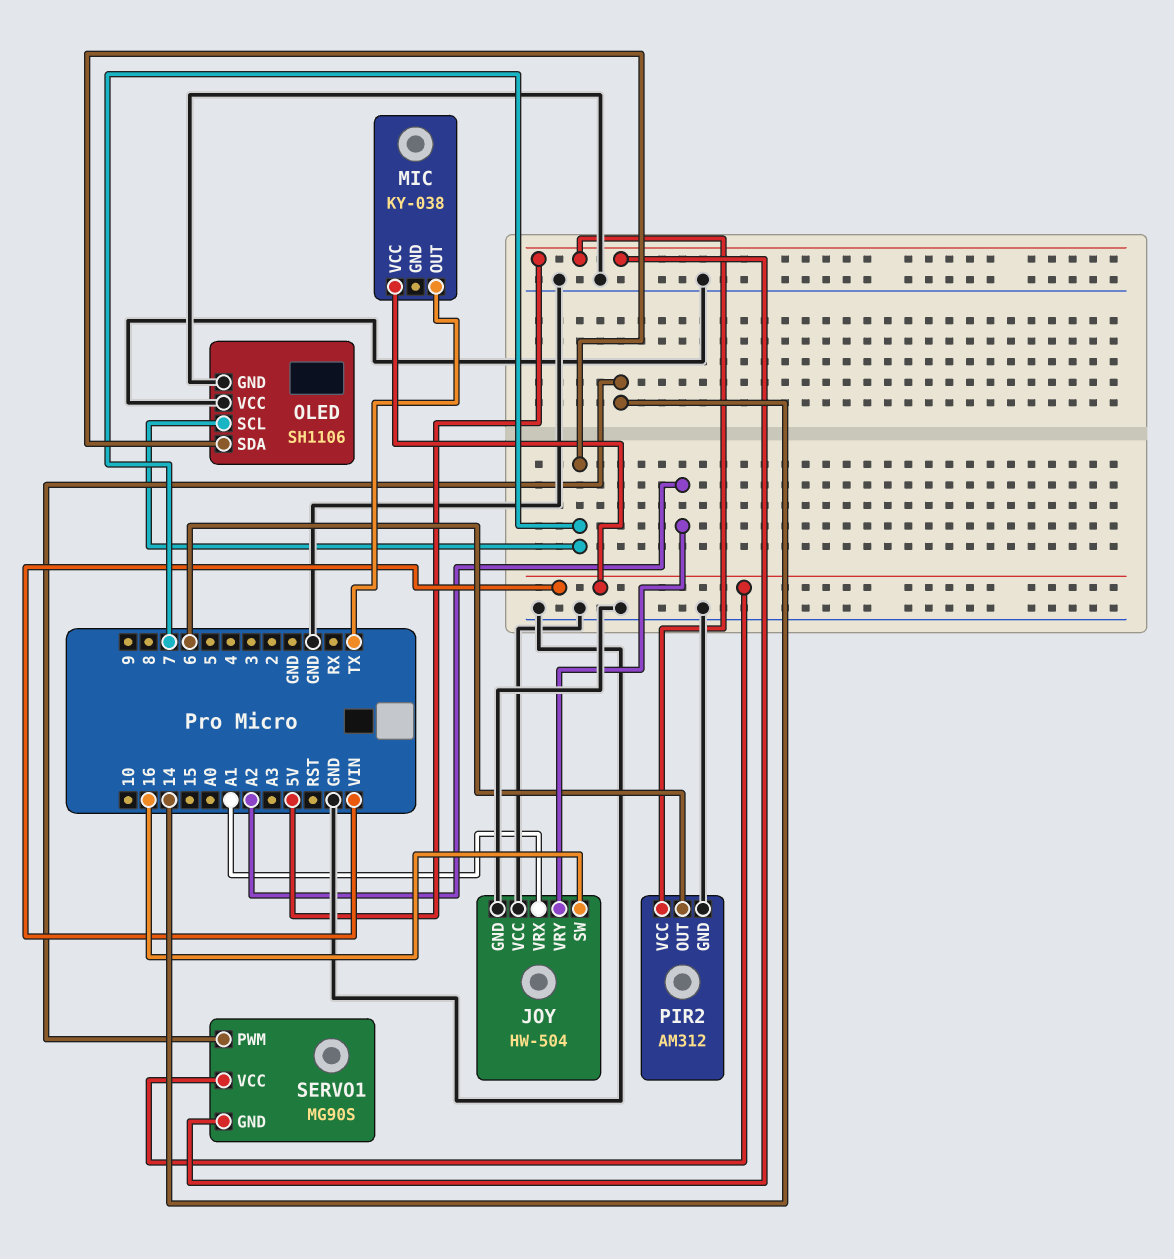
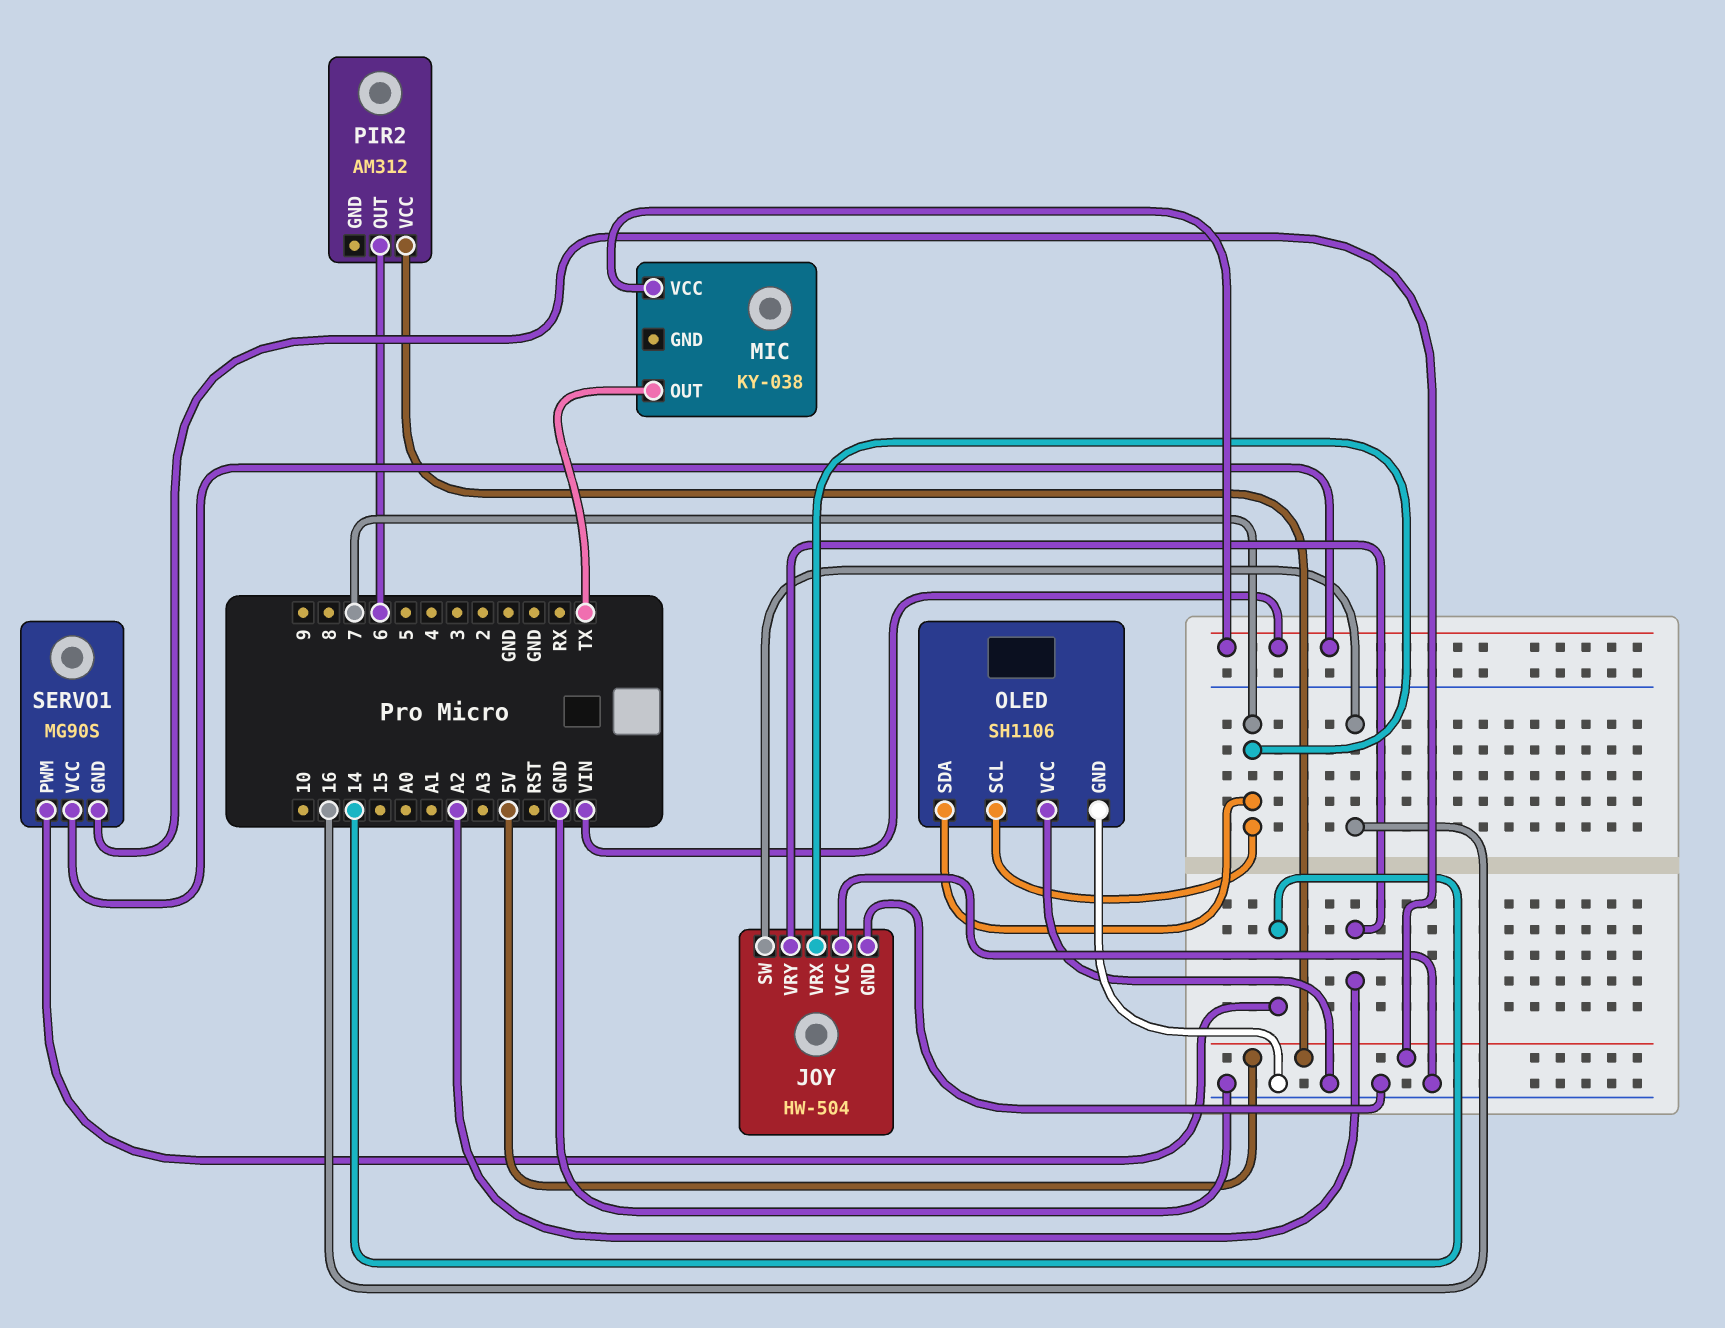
JOY pin VRX: A1 -> 7
PIR2 pin GND: GND -> none

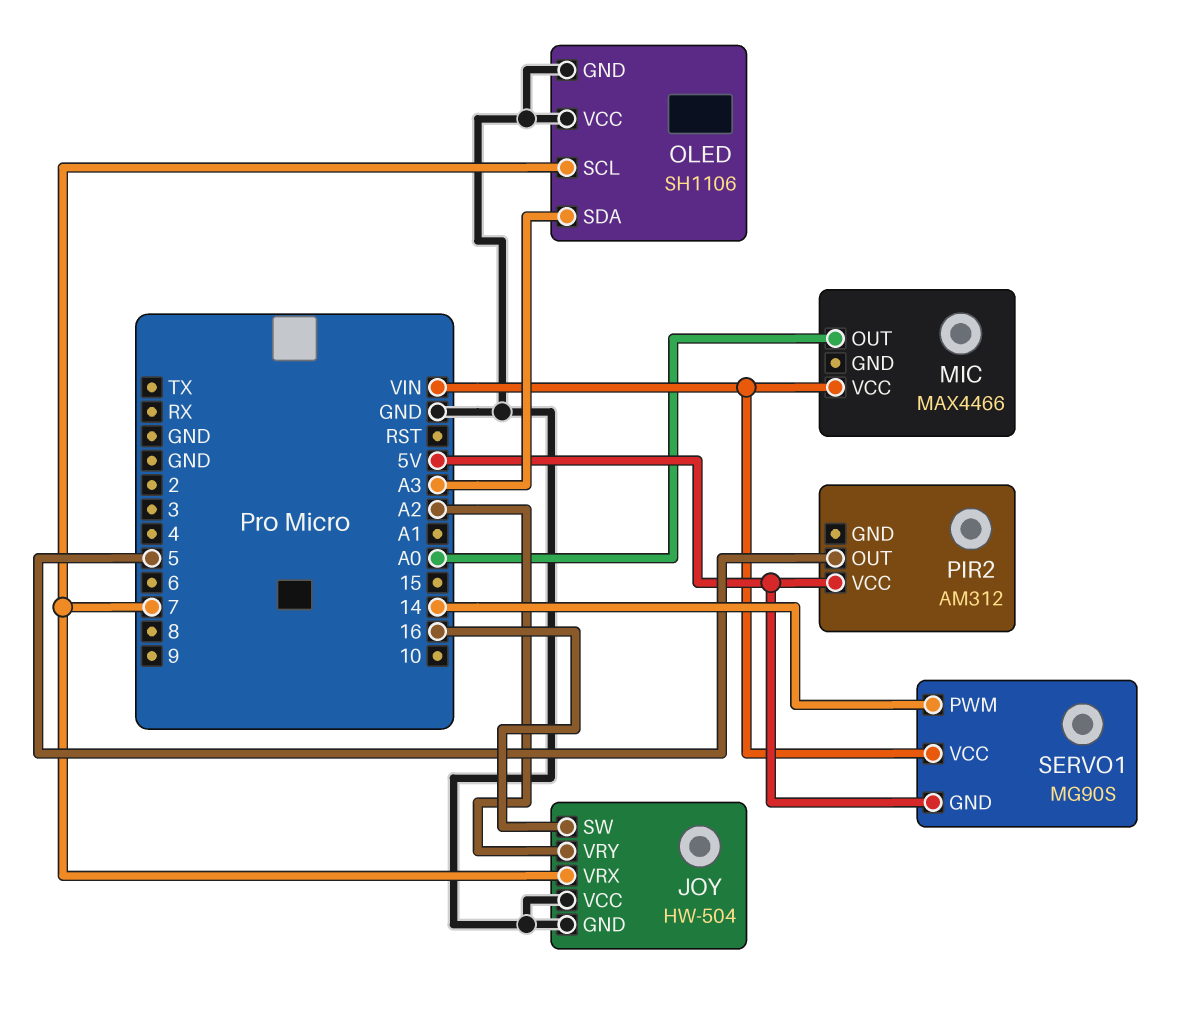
MIC: KY-038 -> MAX4466
MIC pin OUT: TX -> A0
OLED pin SDA: 7 -> A3
PIR2 pin OUT: 6 -> 5

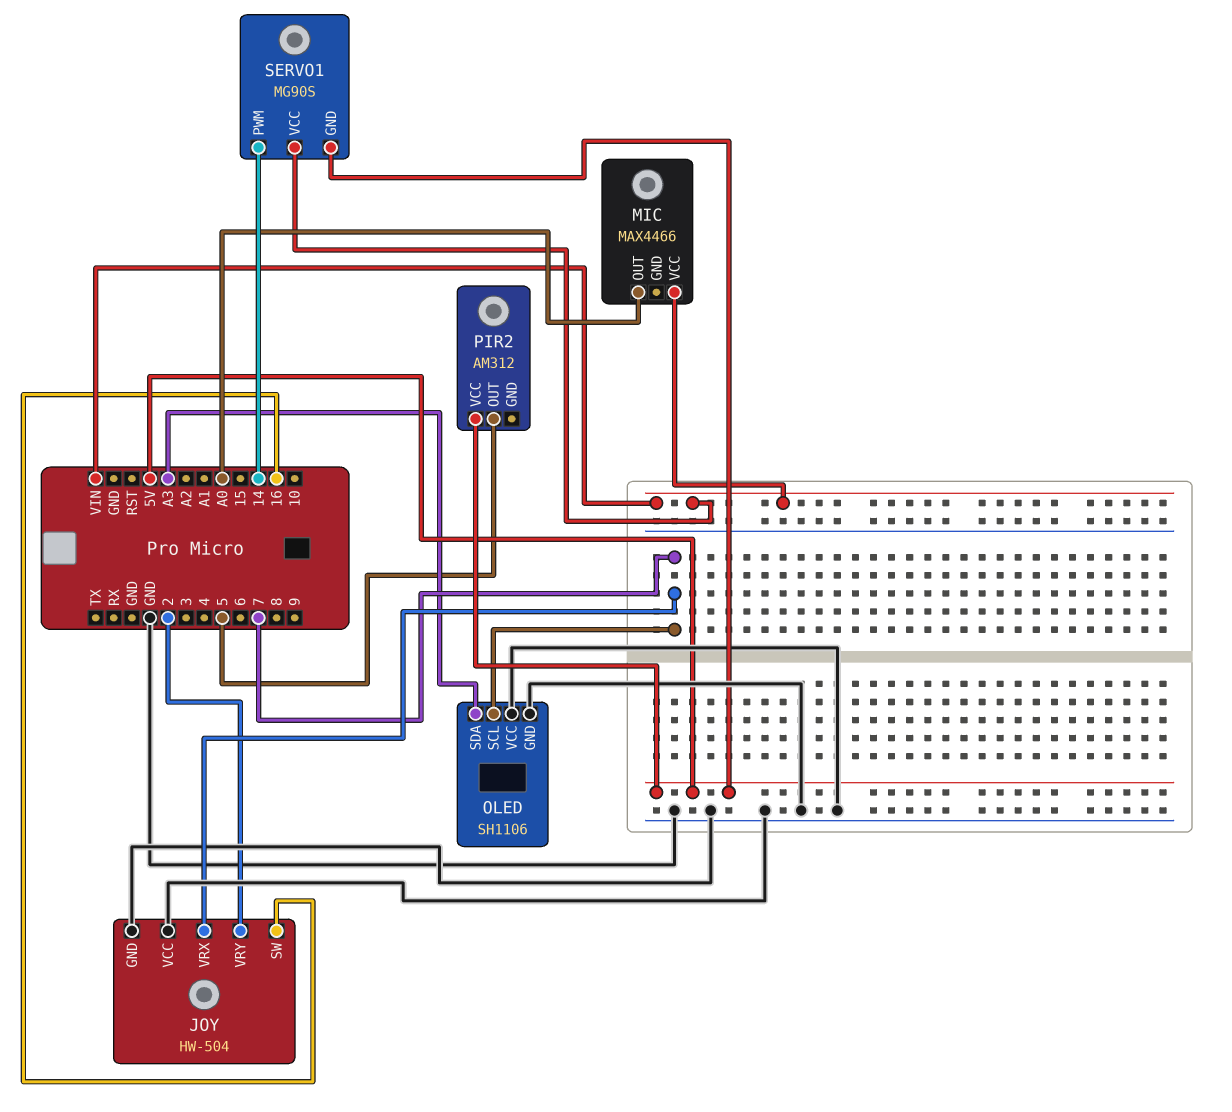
JOY pin VRY: A2 -> 2

